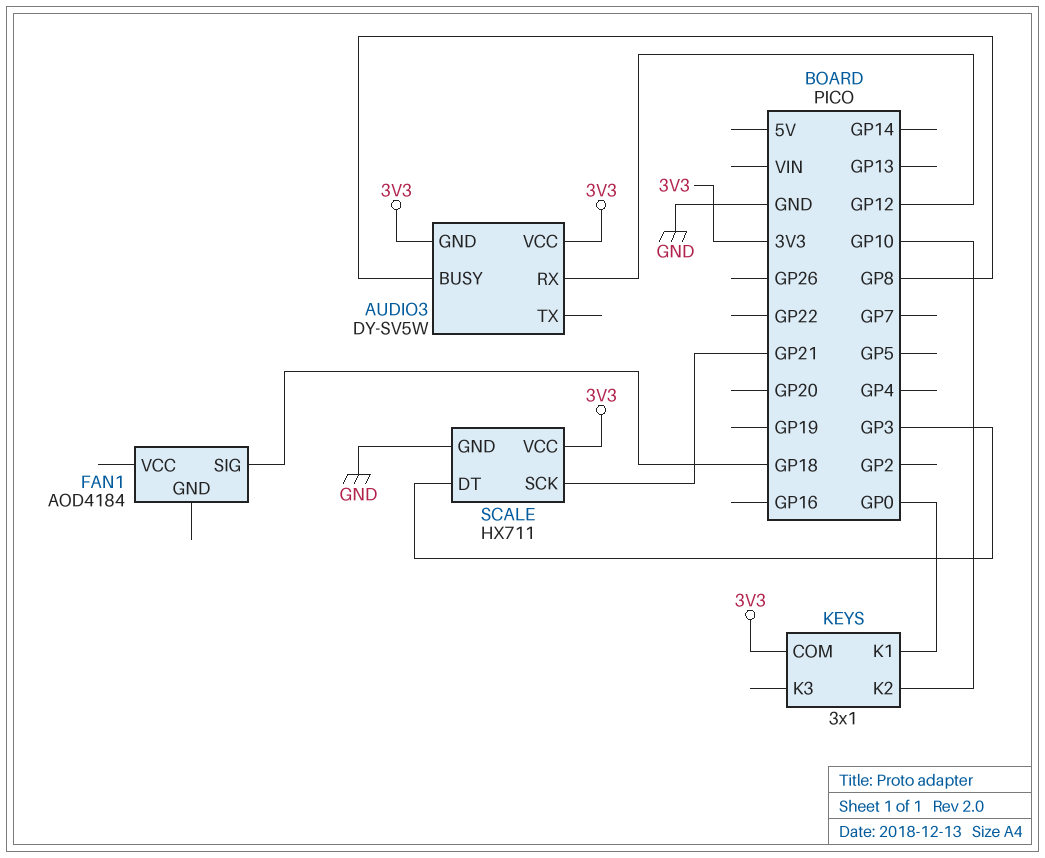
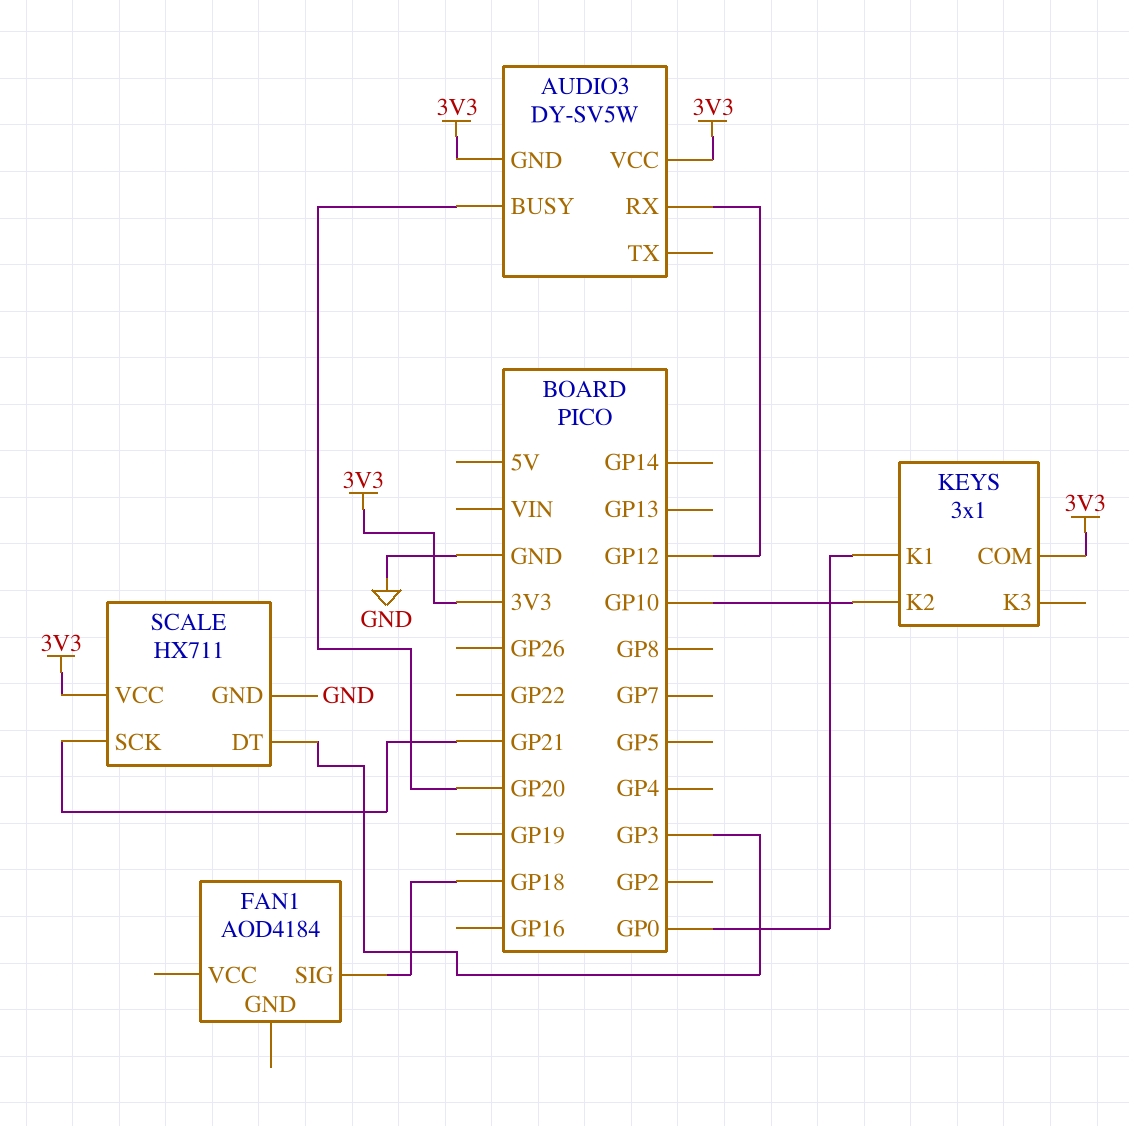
AUDIO3 pin BUSY: GP8 -> GP20

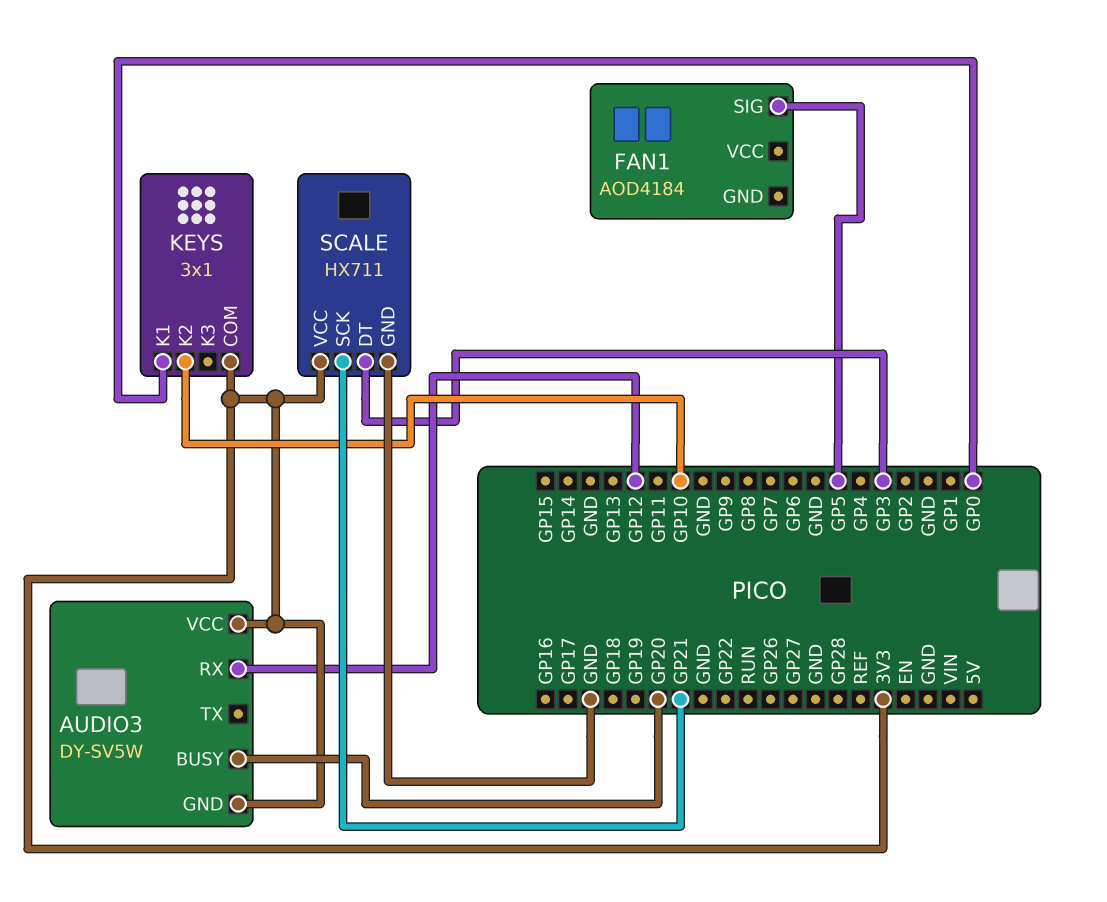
FAN1 pin SIG: GP18 -> GP5

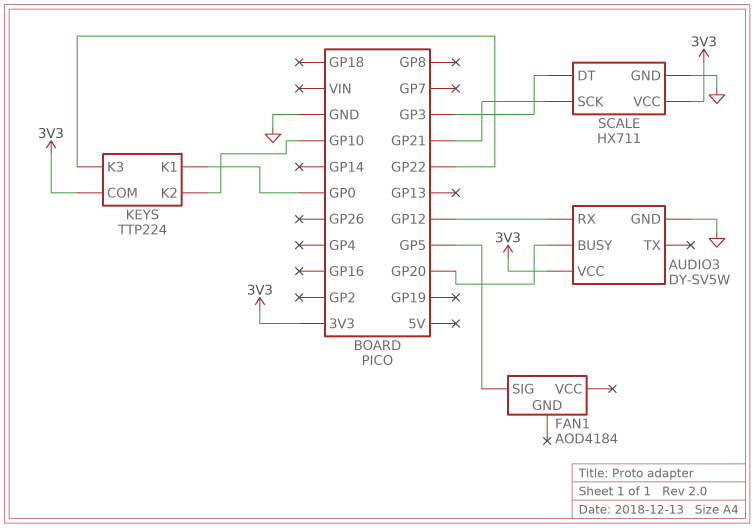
AUDIO3 pin GND: 3V3 -> GND
KEYS: 3x1 -> TTP224
KEYS pin K3: none -> GP22

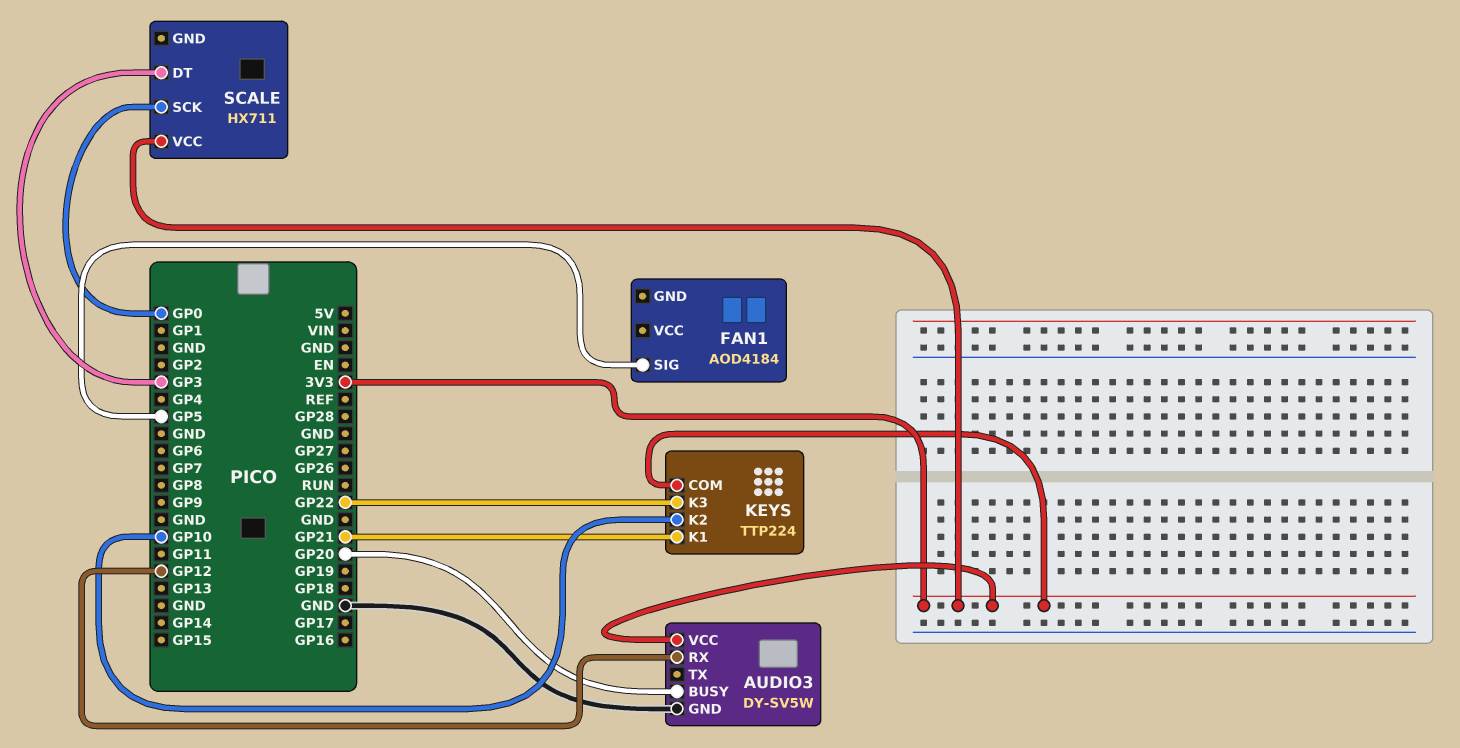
KEYS pin K1: GP0 -> GP21
SCALE pin GND: GND -> none
SCALE pin SCK: GP21 -> GP0

